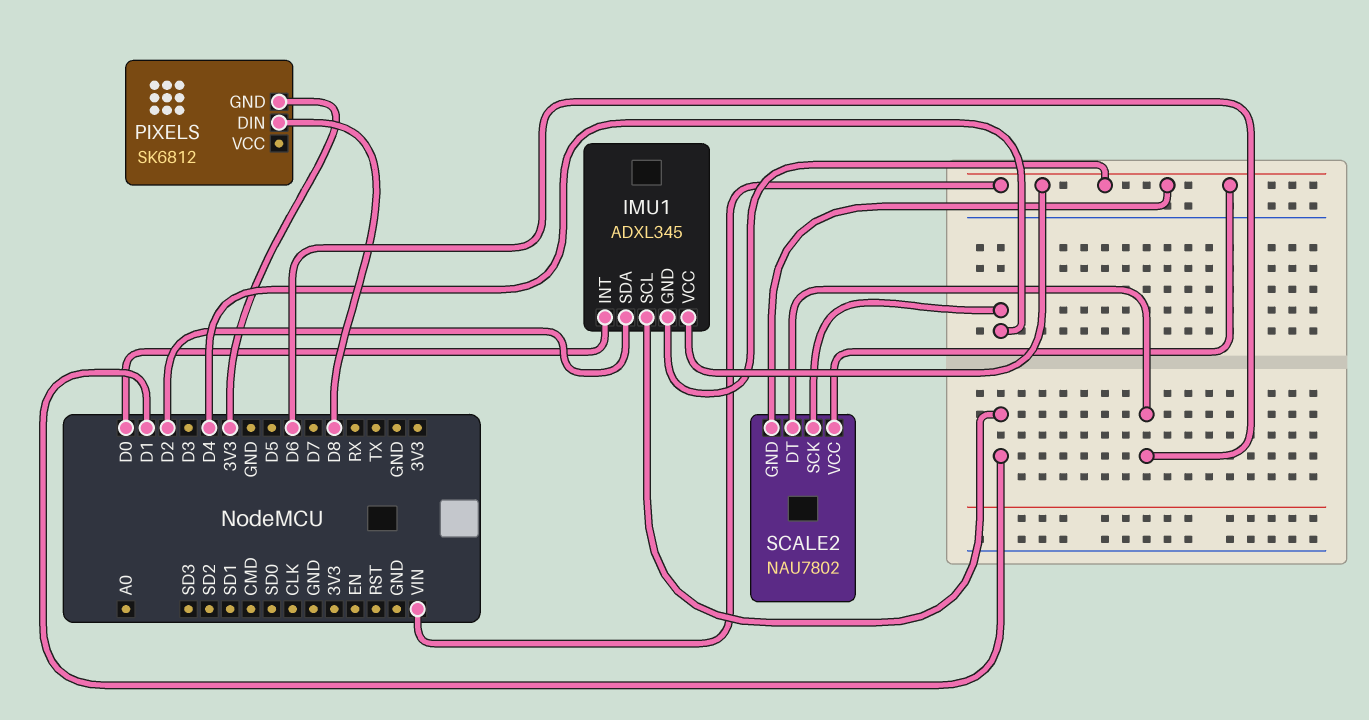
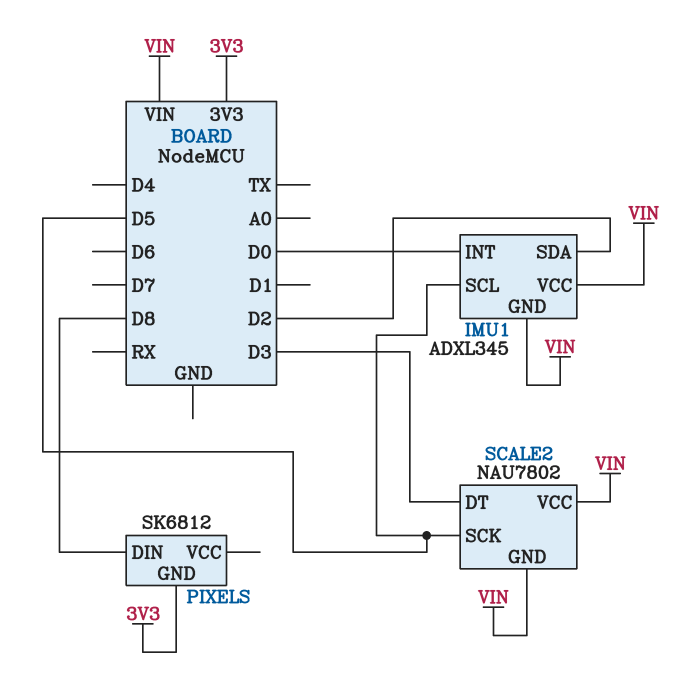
IMU1 pin SCL: D1 -> D5
SCALE2 pin DT: D6 -> D3
SCALE2 pin SCK: D4 -> D5

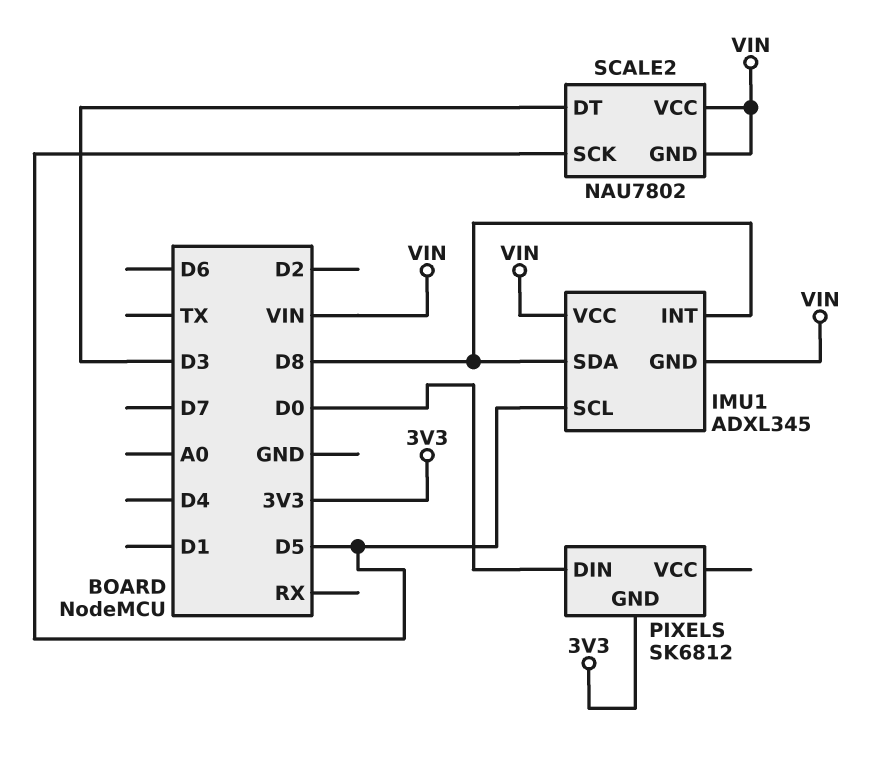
IMU1 pin INT: D0 -> D8
IMU1 pin SDA: D2 -> D8
PIXELS pin DIN: D8 -> D0

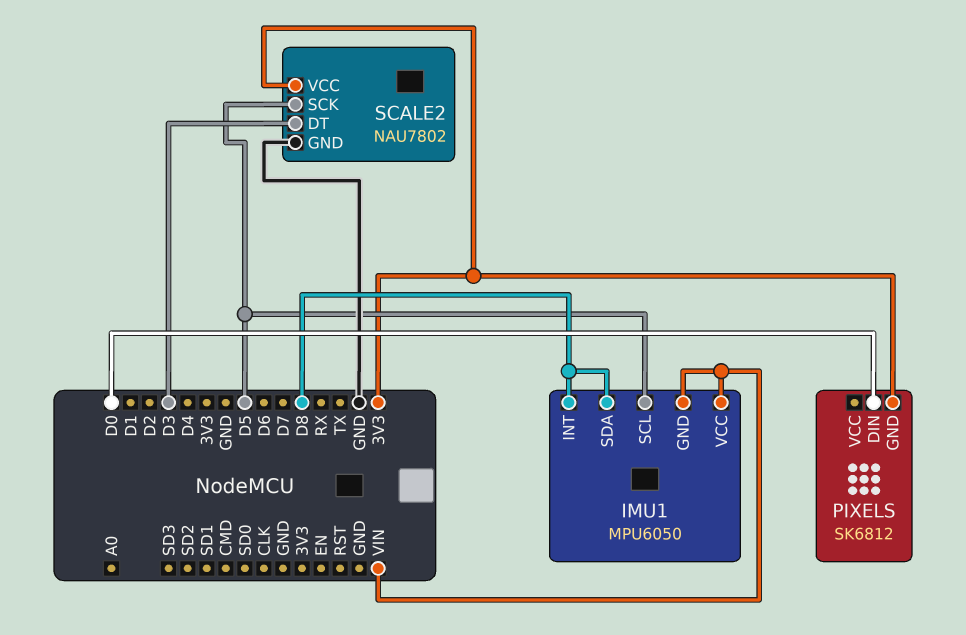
IMU1: ADXL345 -> MPU6050
SCALE2 pin GND: VIN -> GND
SCALE2 pin VCC: VIN -> 3V3

